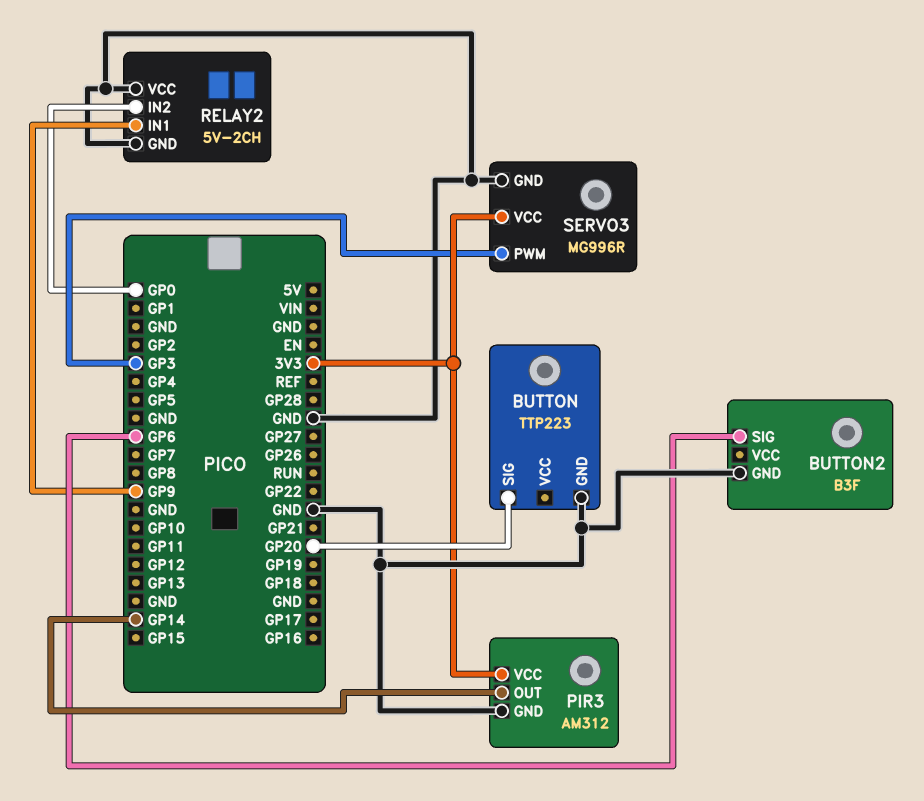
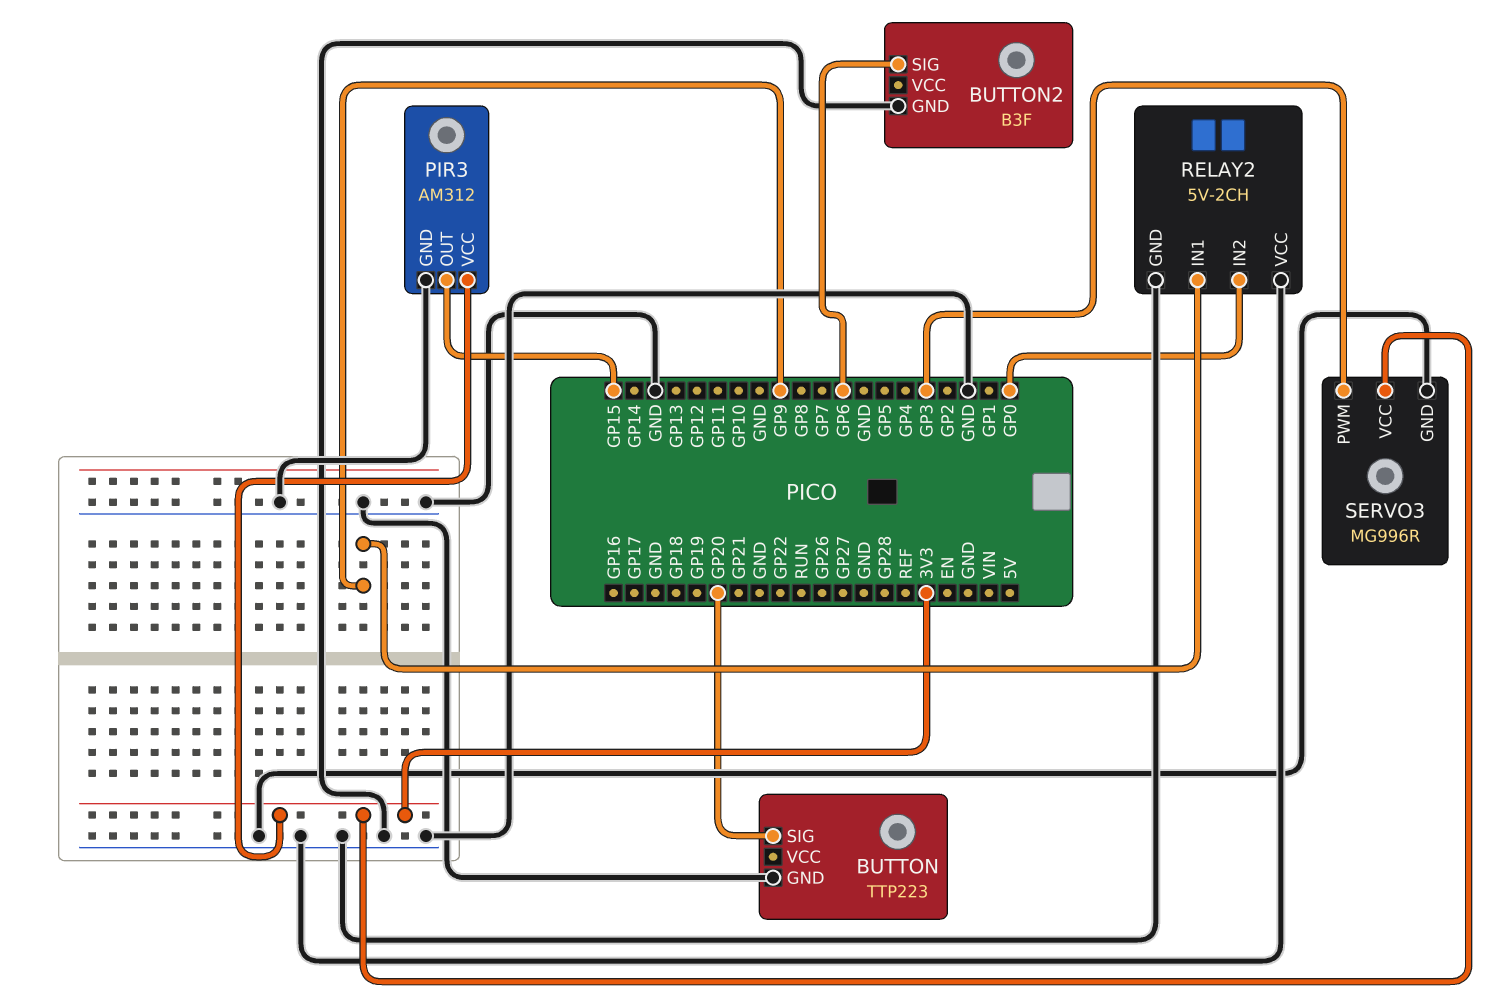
PIR3 pin OUT: GP14 -> GP15

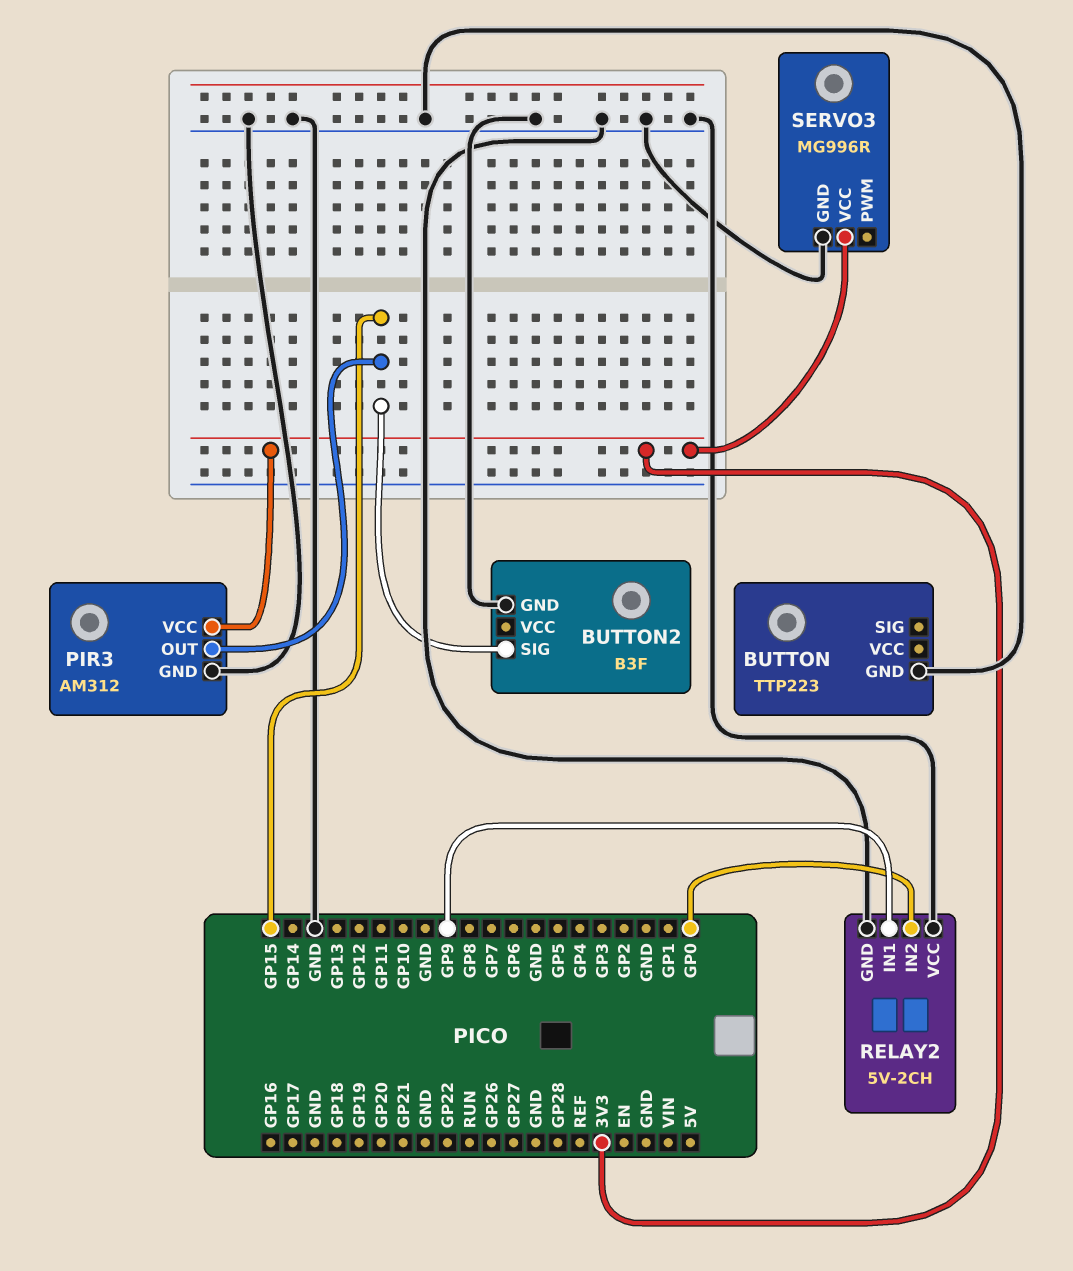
BUTTON pin SIG: GP20 -> none
BUTTON2 pin SIG: GP6 -> GP15
SERVO3 pin PWM: GP3 -> none

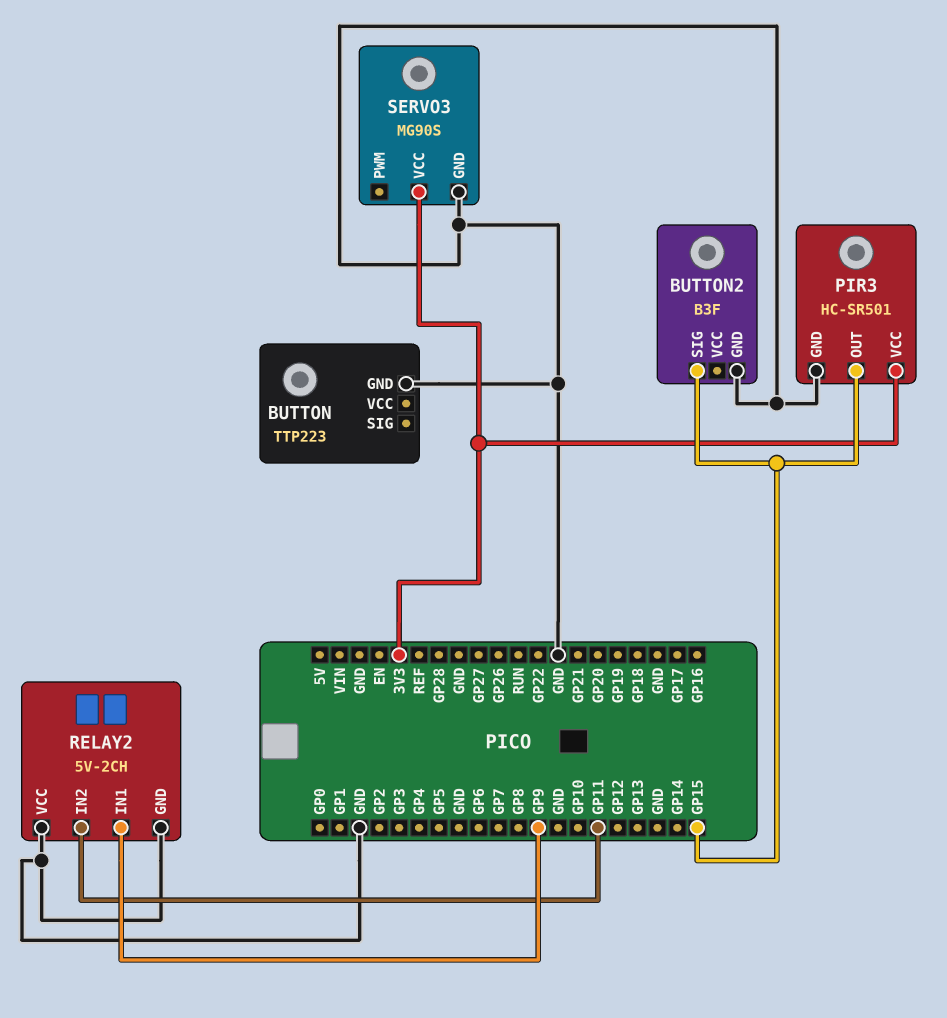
PIR3: AM312 -> HC-SR501
RELAY2 pin IN2: GP0 -> GP11
SERVO3: MG996R -> MG90S

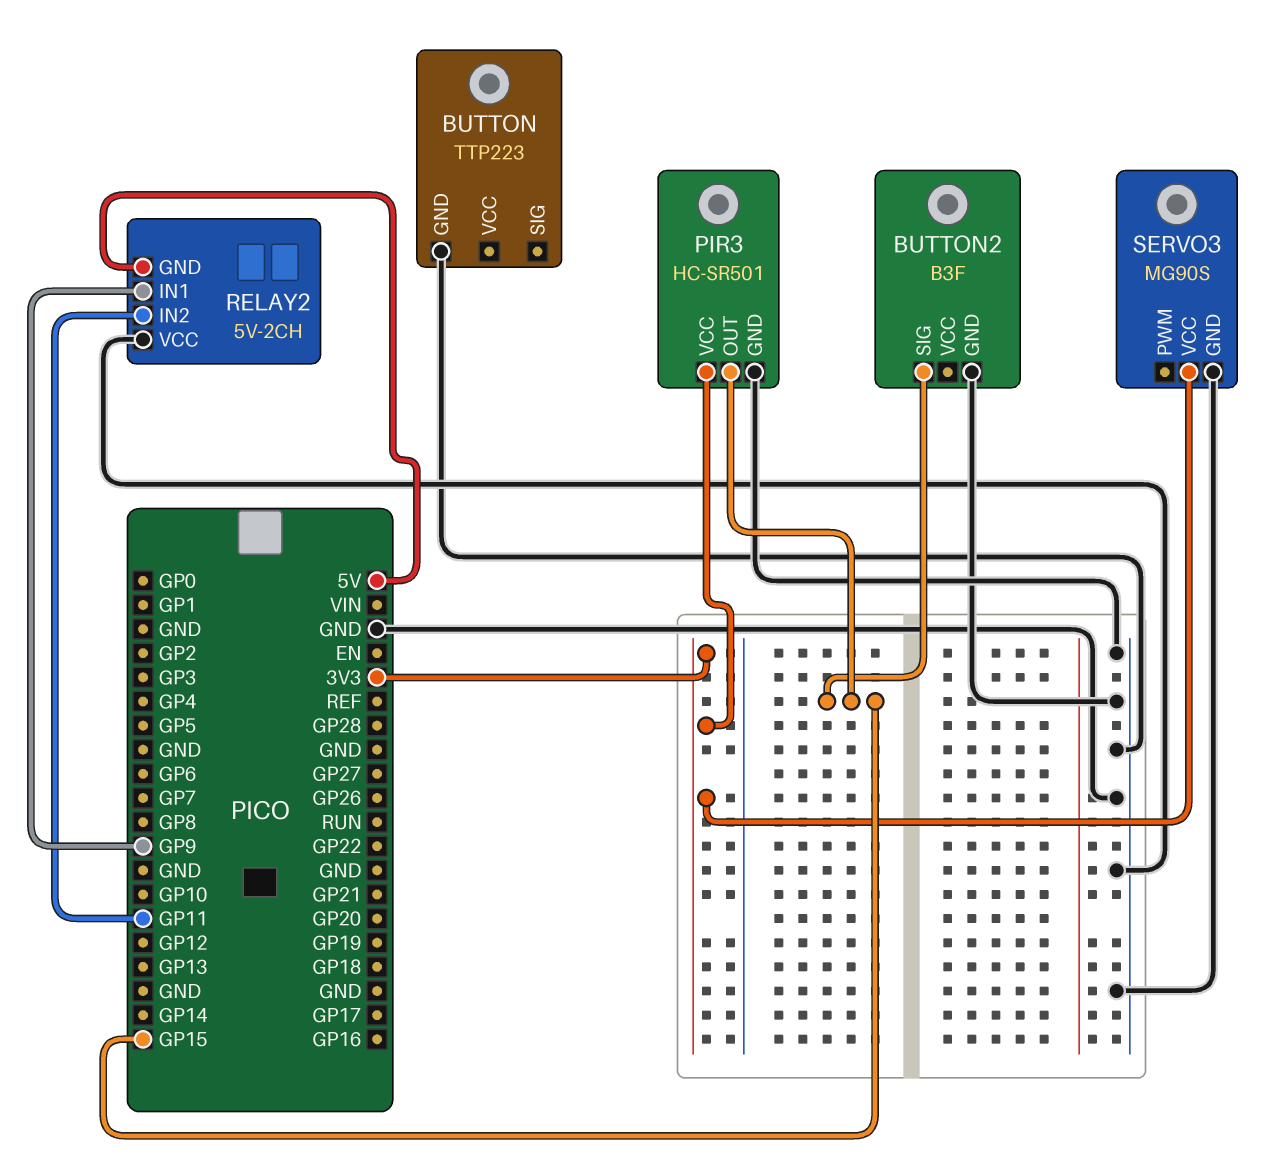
RELAY2 pin GND: GND -> 5V

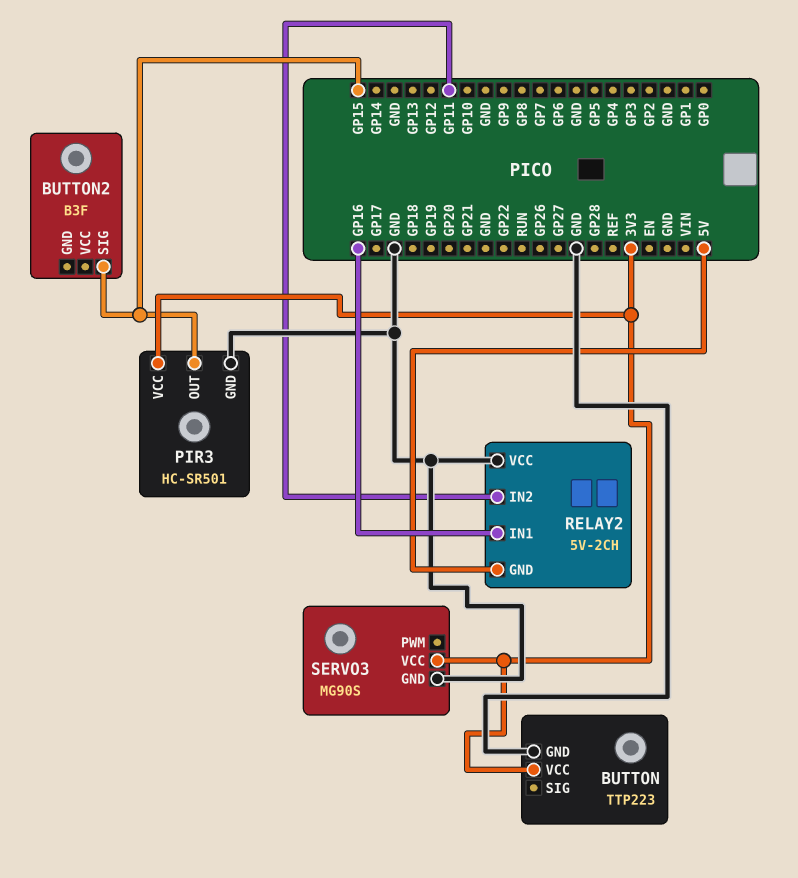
BUTTON pin VCC: none -> 3V3
BUTTON2 pin GND: GND -> none
RELAY2 pin IN1: GP9 -> GP16

